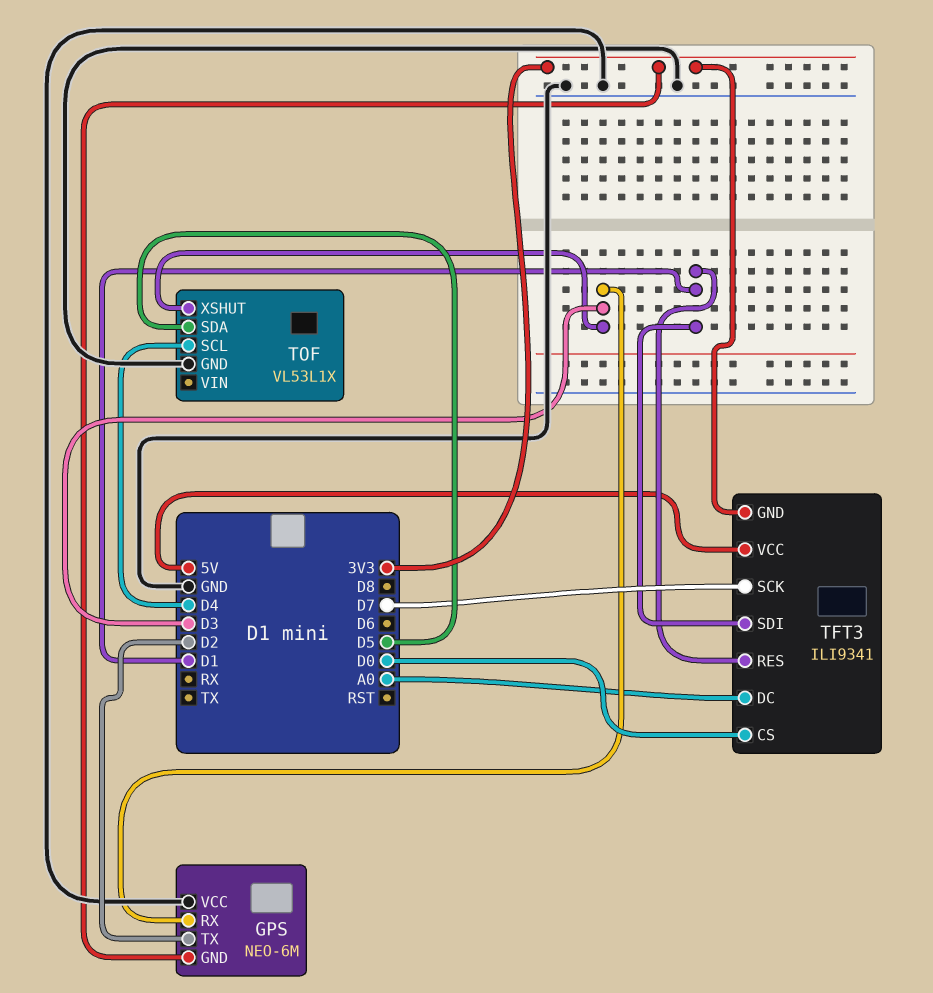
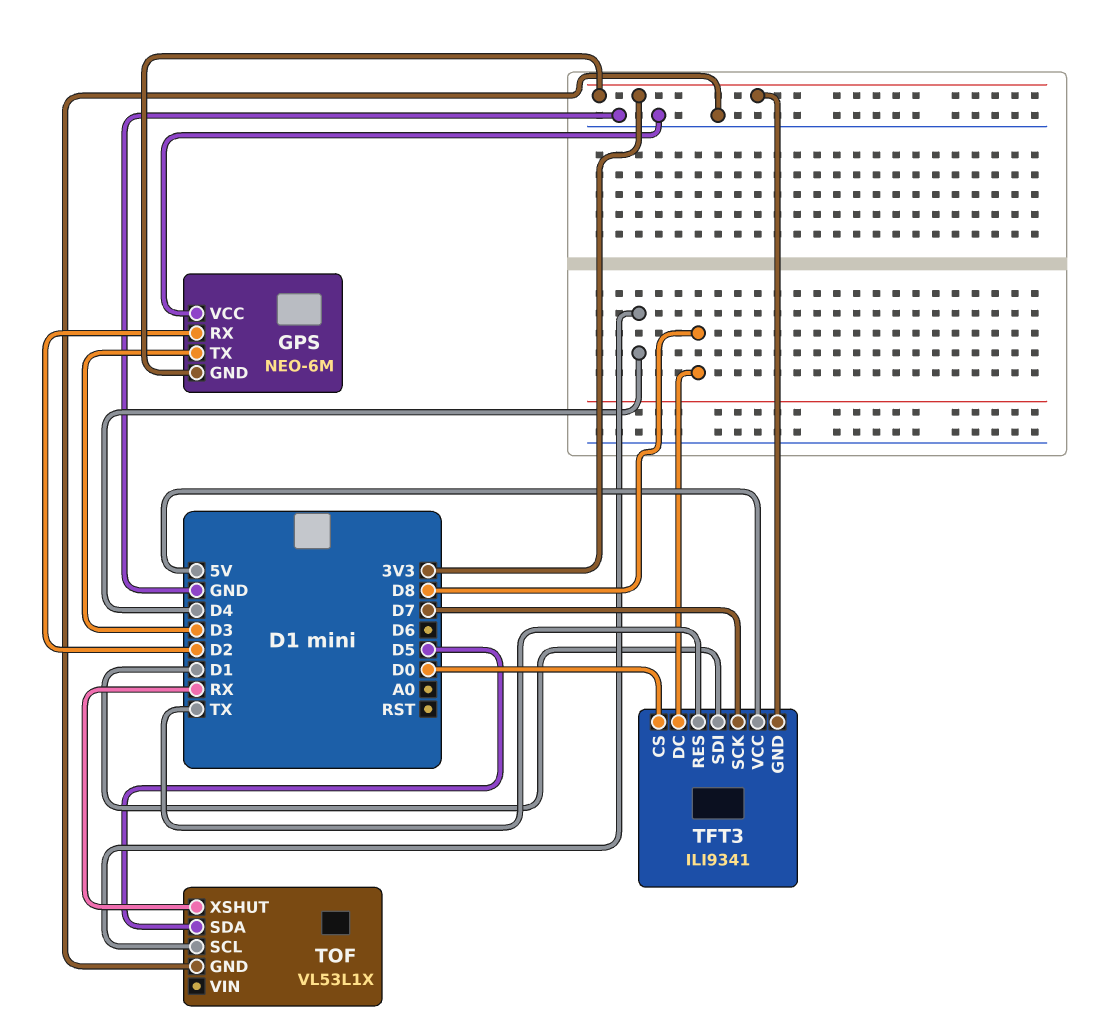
GPS pin RX: D3 -> D2
GPS pin TX: D2 -> D3
TFT3 pin DC: A0 -> D8
TFT3 pin RES: D1 -> TX
TOF pin XSHUT: D3 -> RX

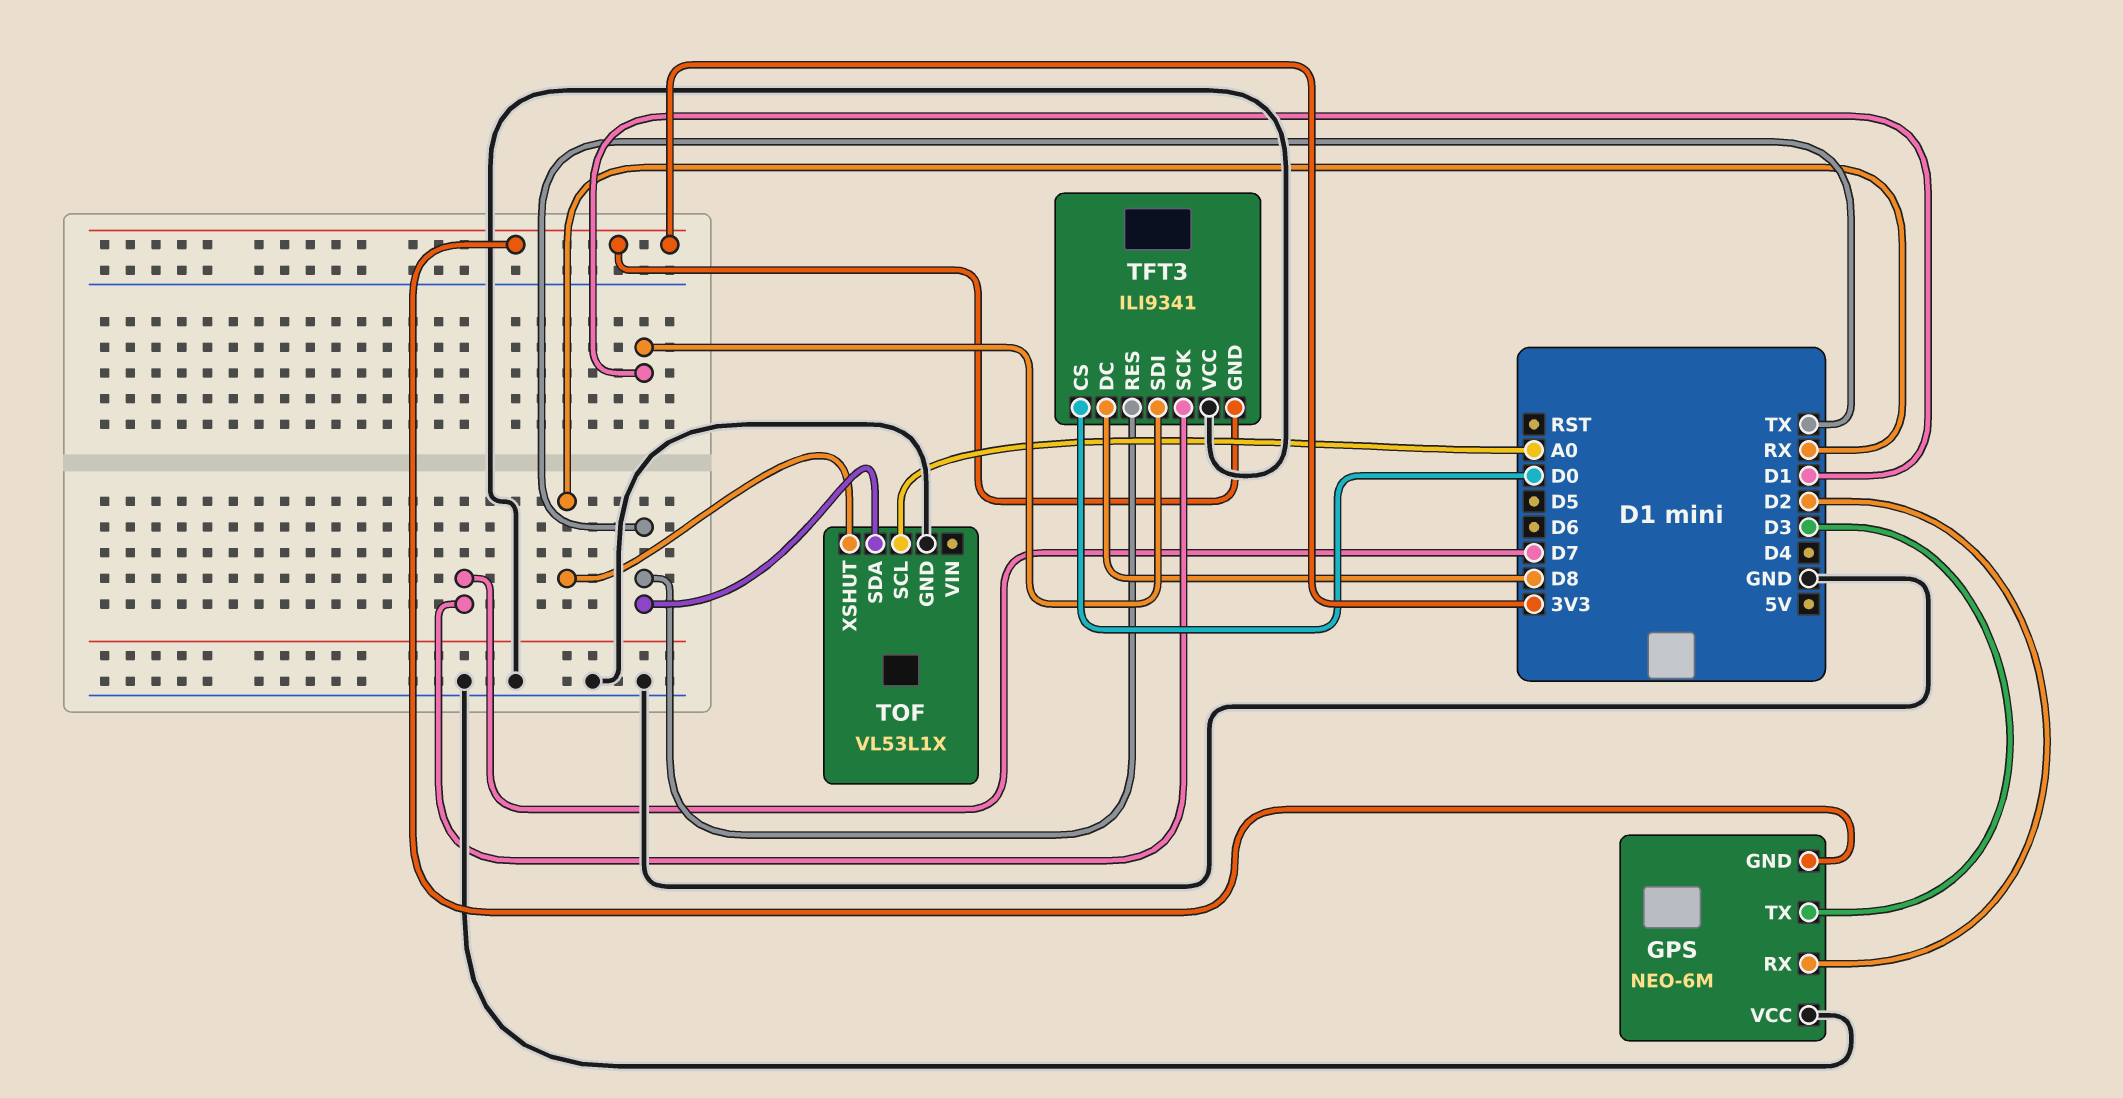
TFT3 pin VCC: 5V -> GND
TOF pin SCL: D4 -> A0
TOF pin SDA: D5 -> TX

